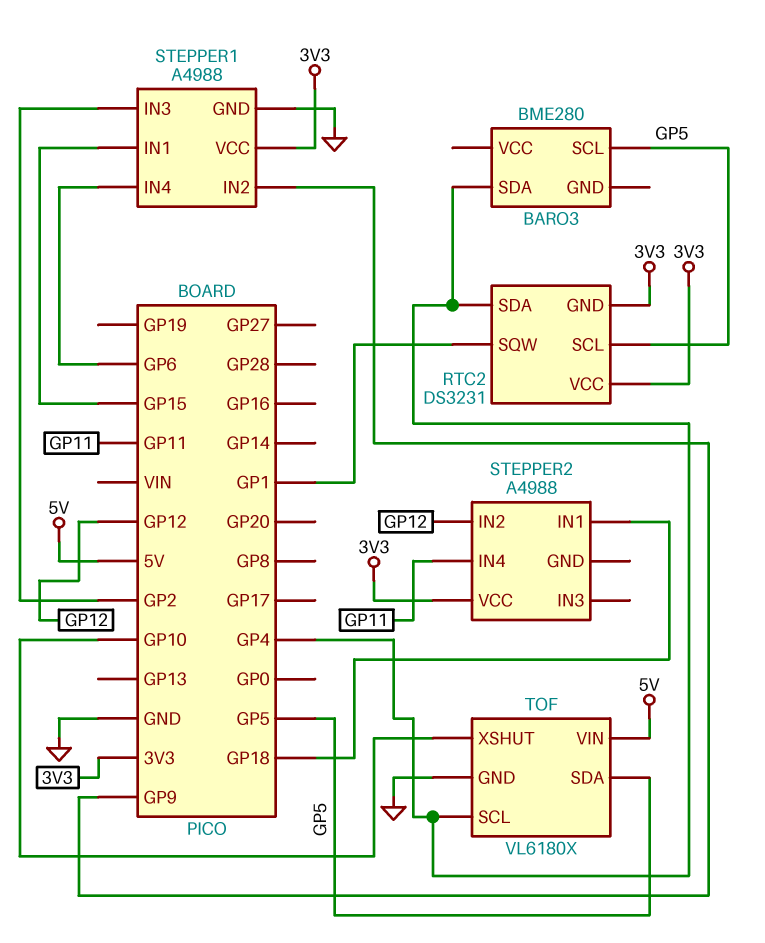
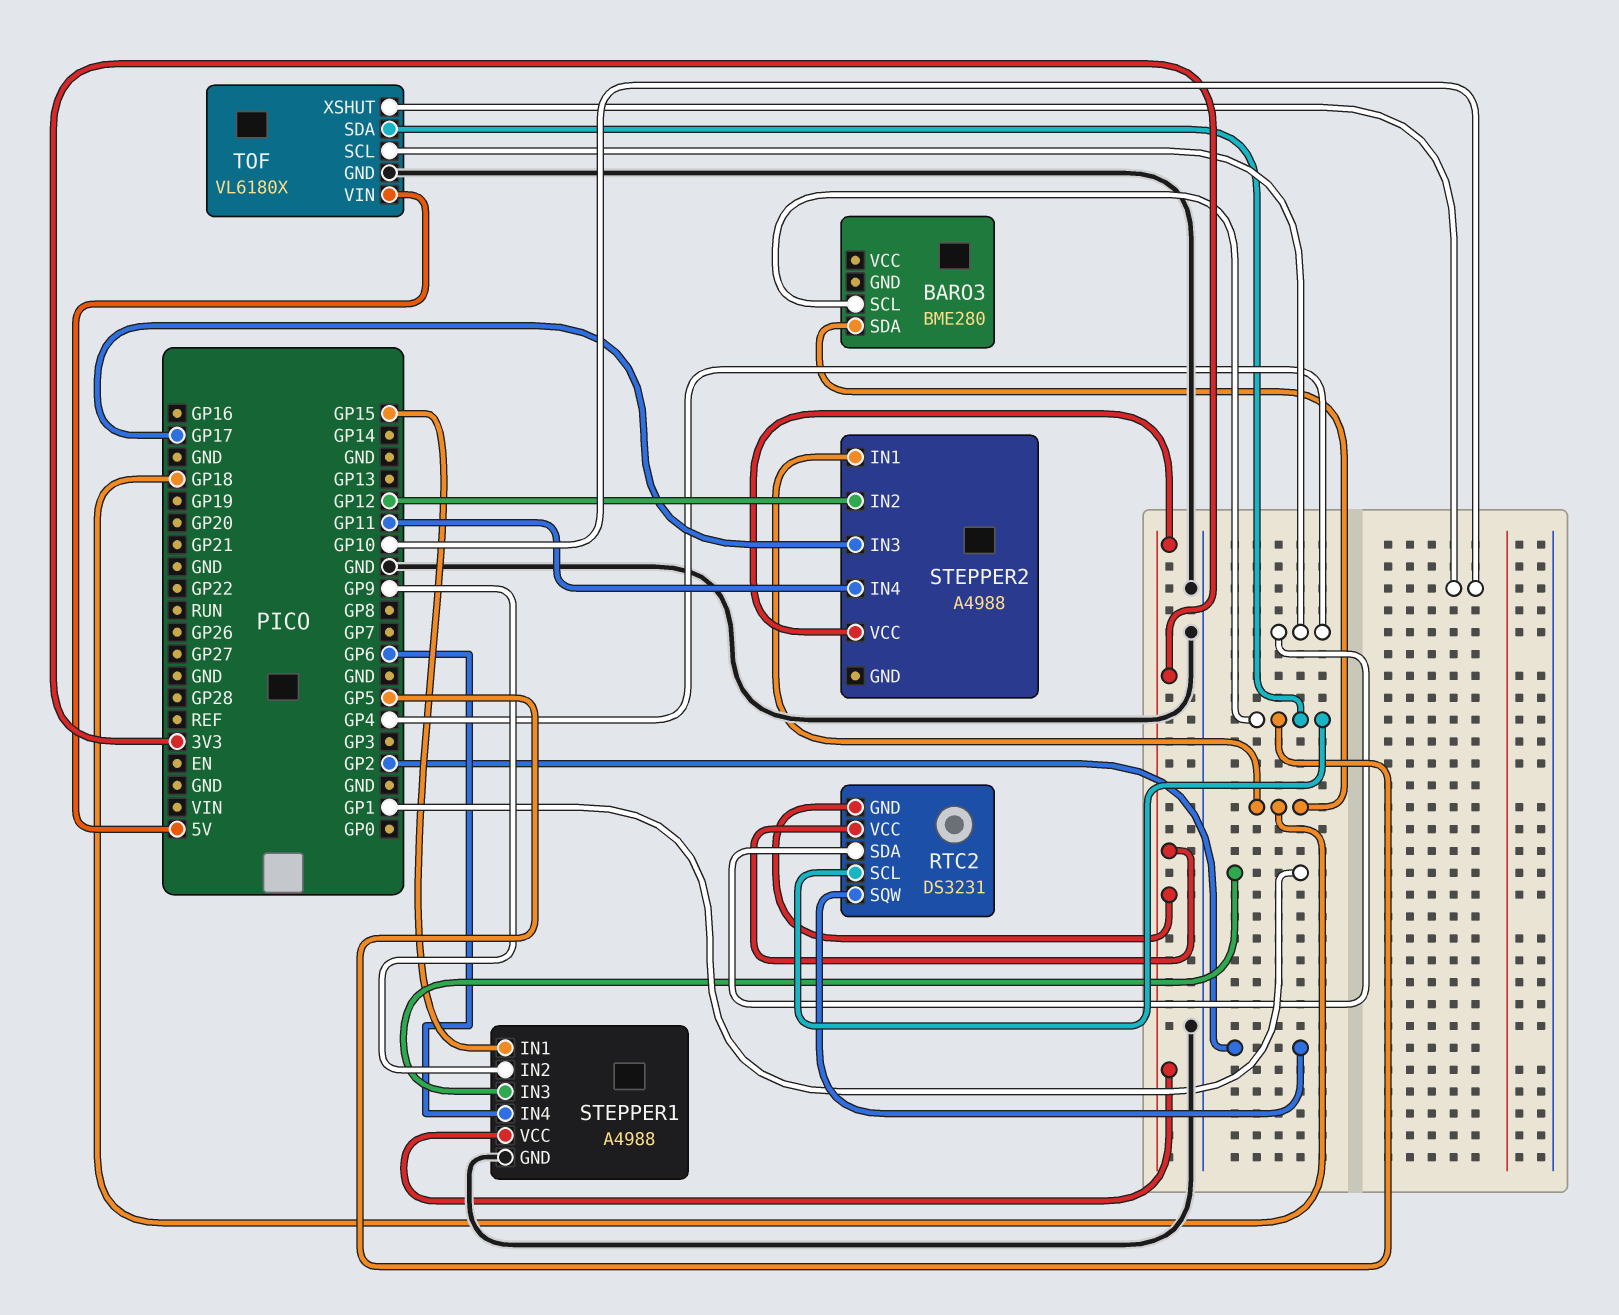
BARO3 pin SDA: GP4 -> GP18
RTC2 pin SQW: GP1 -> GP2
STEPPER1 pin IN3: GP2 -> GP1
STEPPER2 pin IN3: none -> GP17

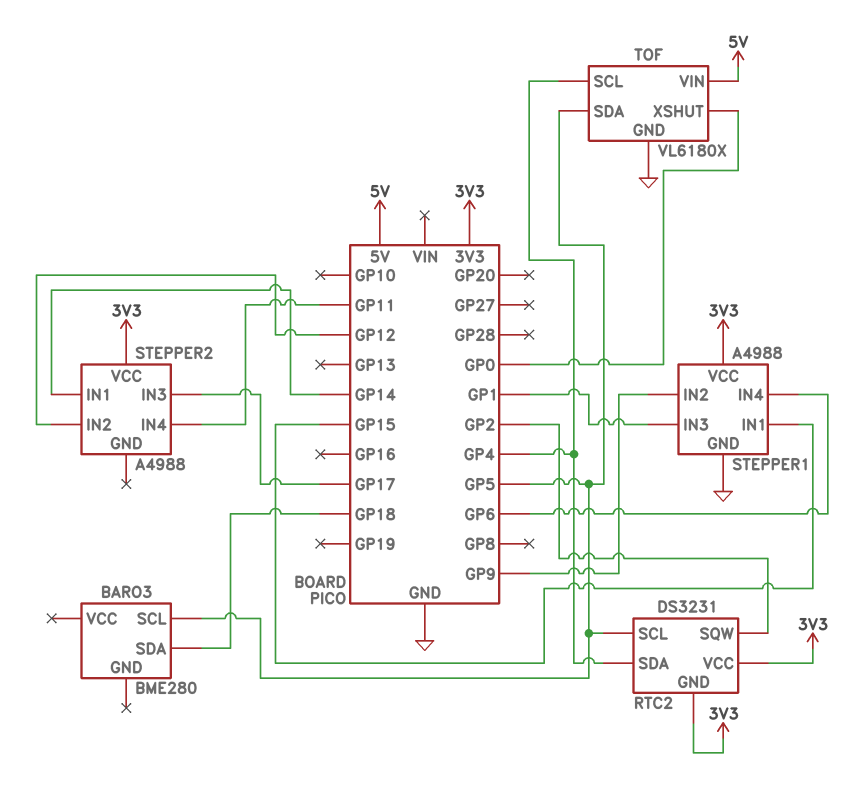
STEPPER2 pin IN1: GP18 -> GP14
TOF pin XSHUT: GP10 -> GP0

